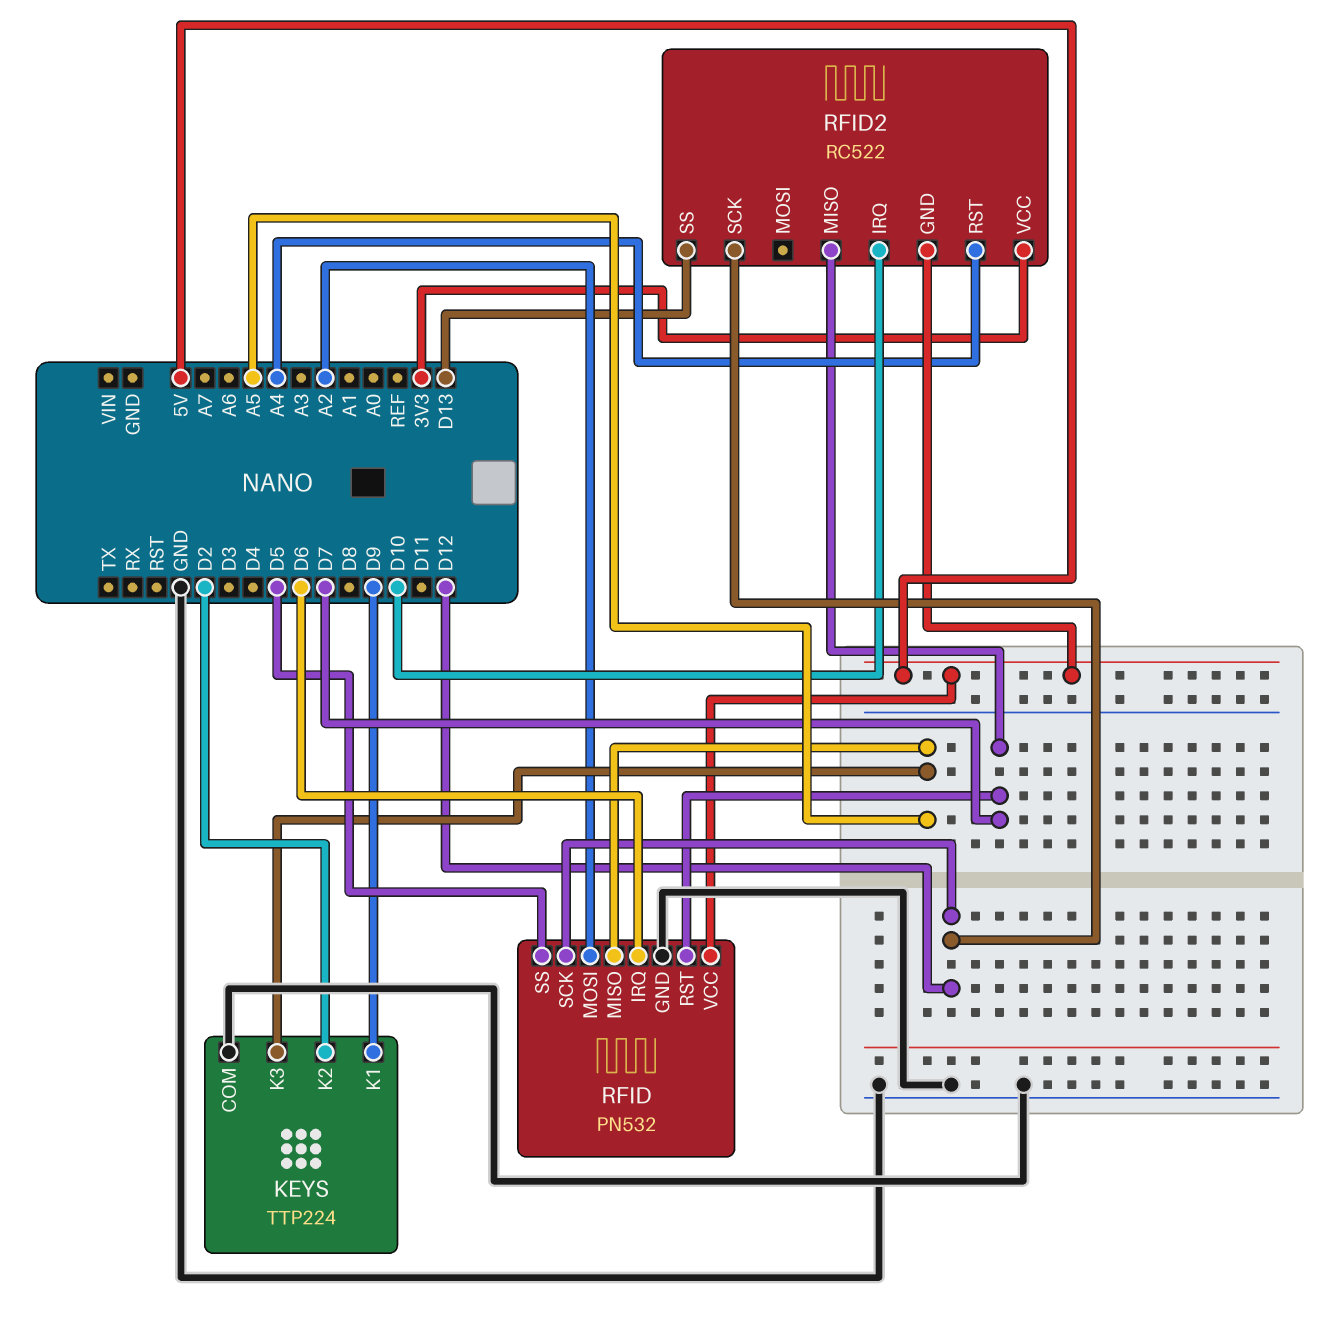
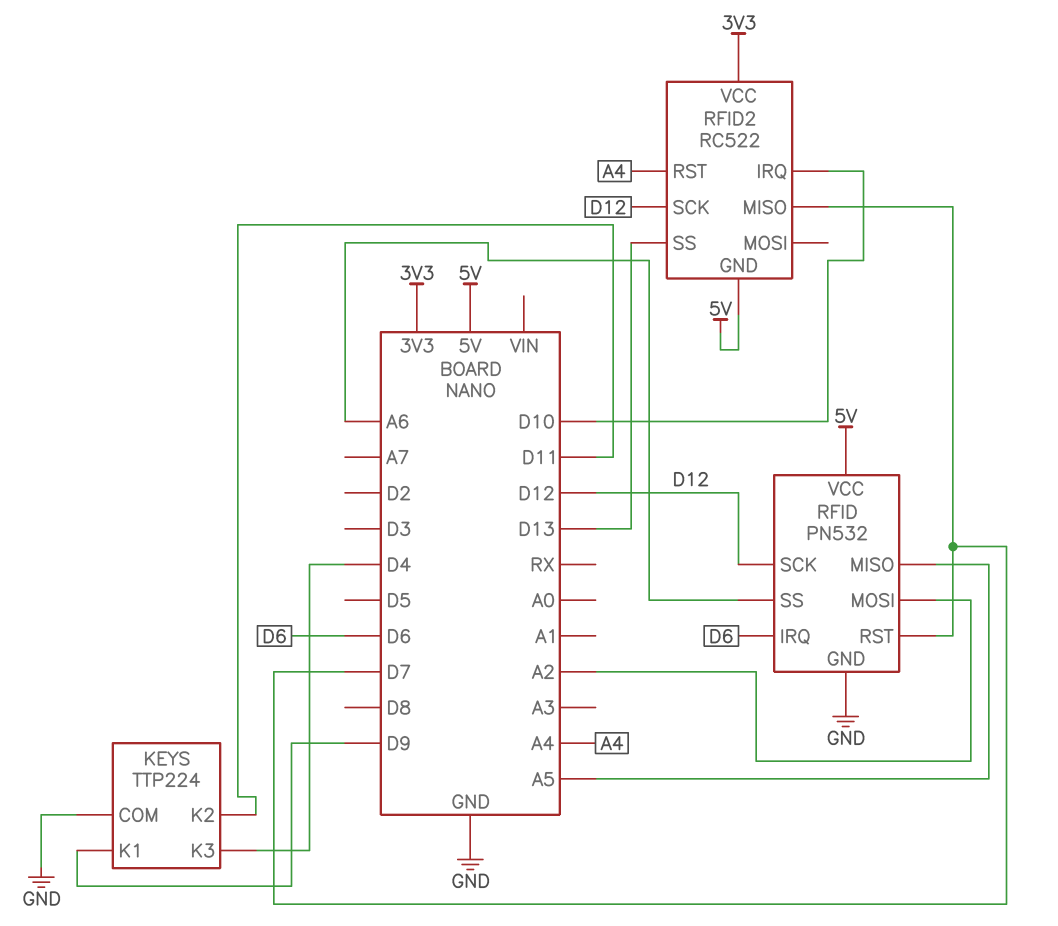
KEYS pin K2: D2 -> D11
KEYS pin K3: A5 -> D4
RFID pin SS: D5 -> A6

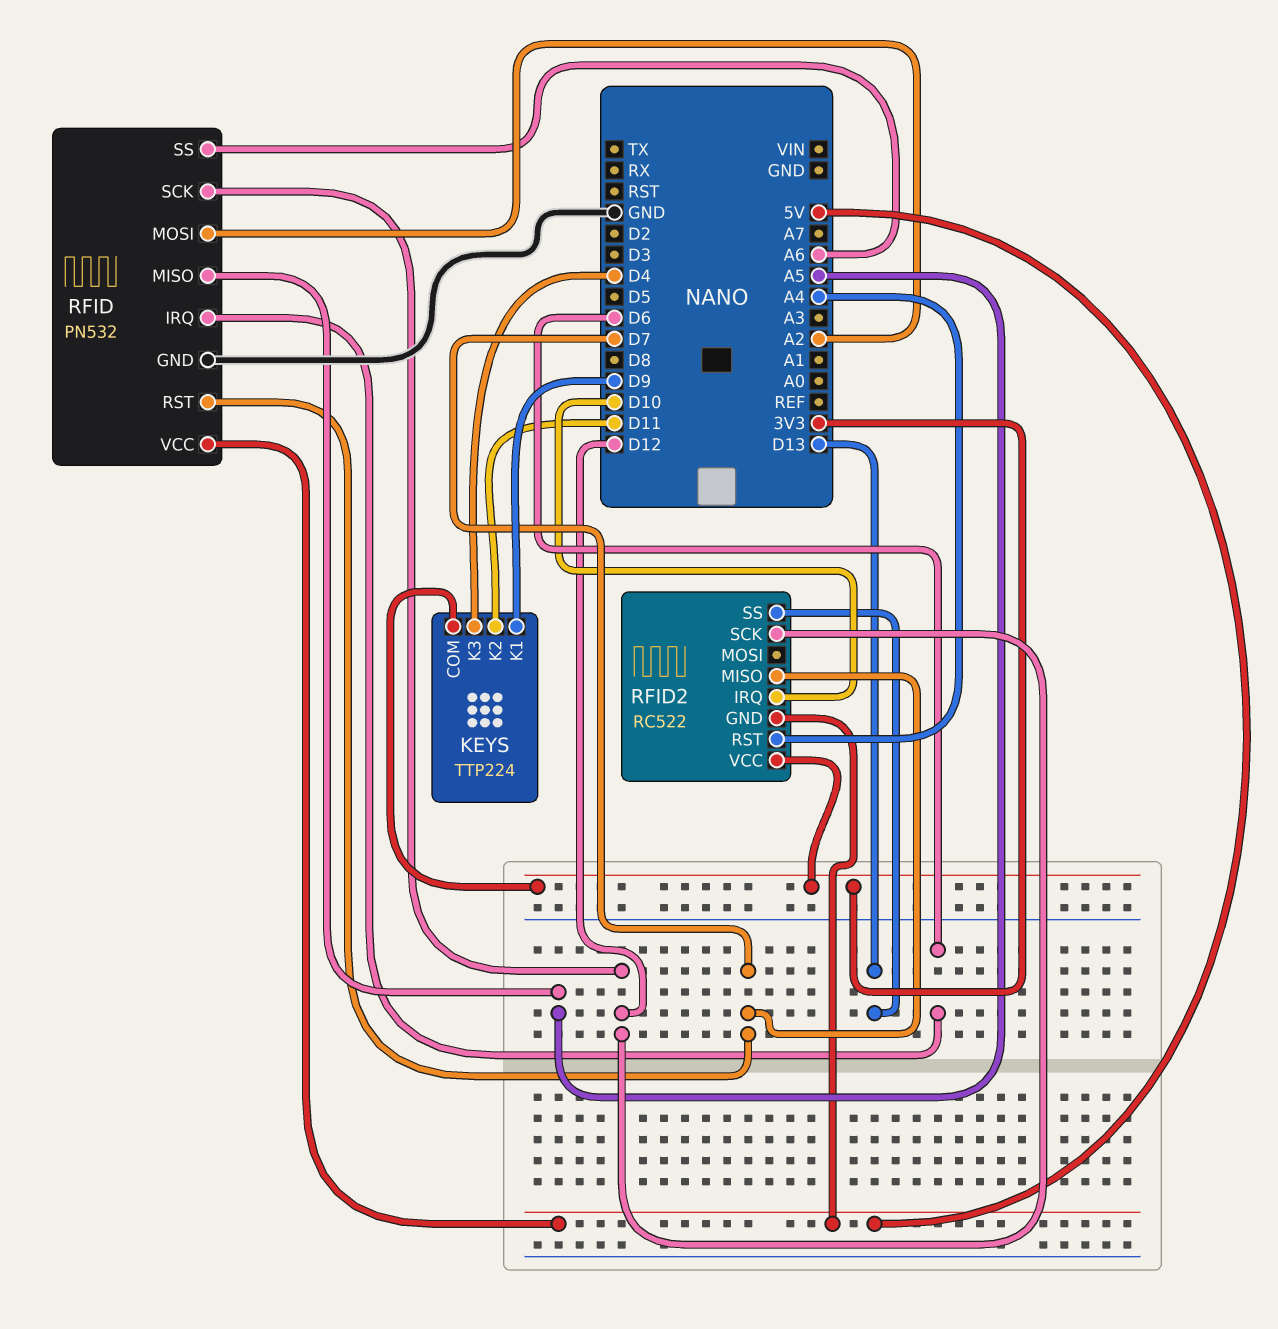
KEYS pin COM: GND -> 3V3

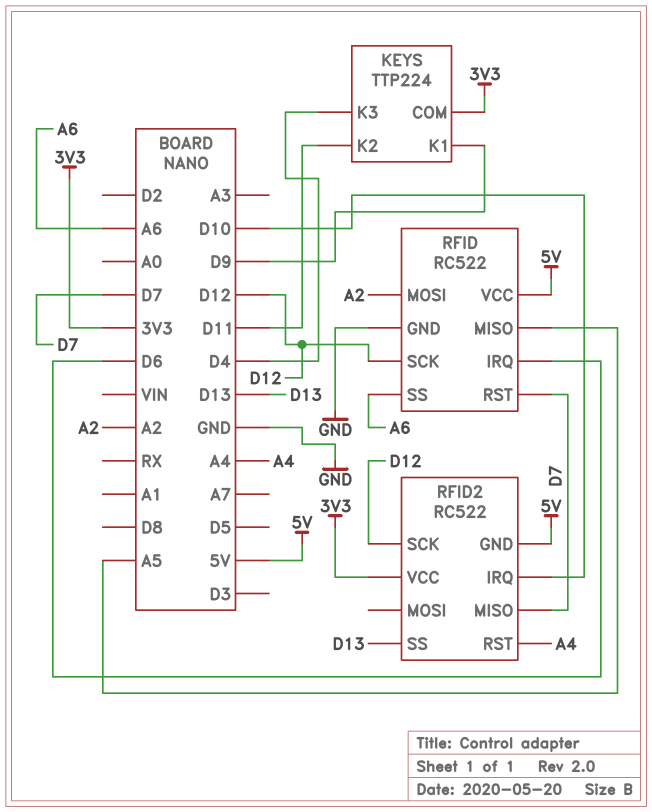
RFID: PN532 -> RC522

